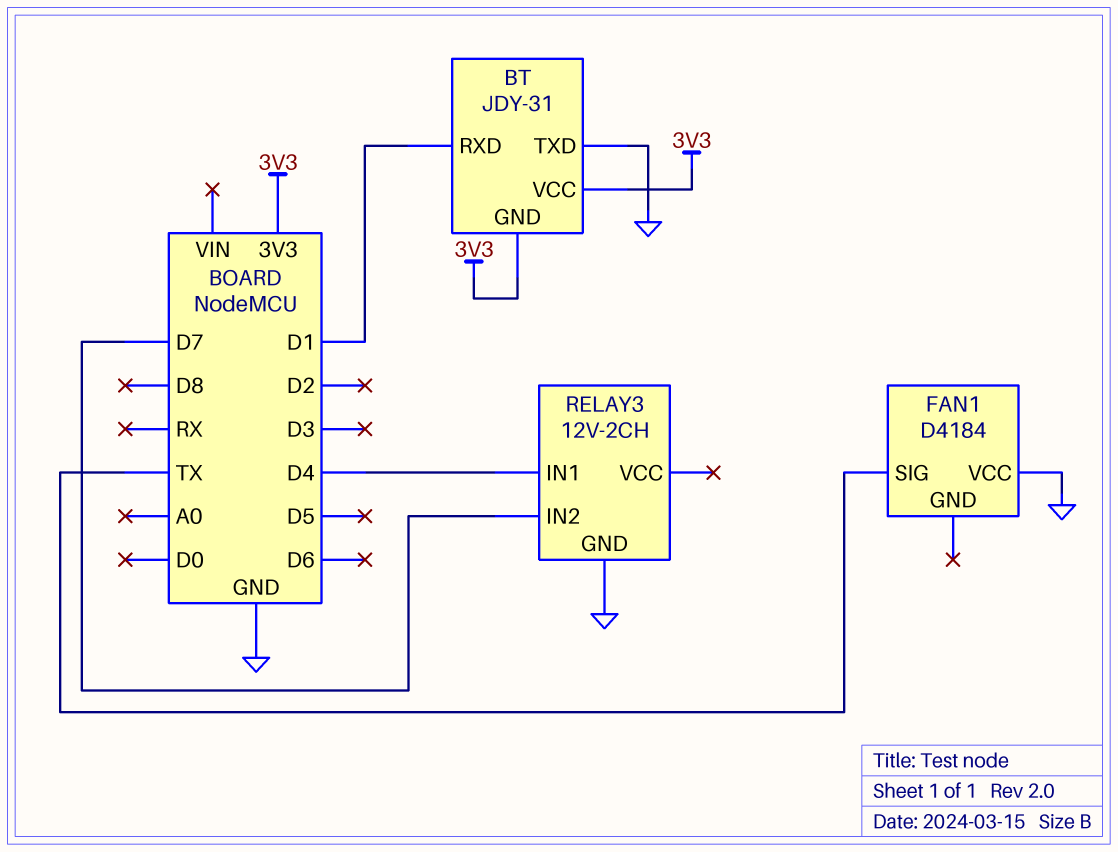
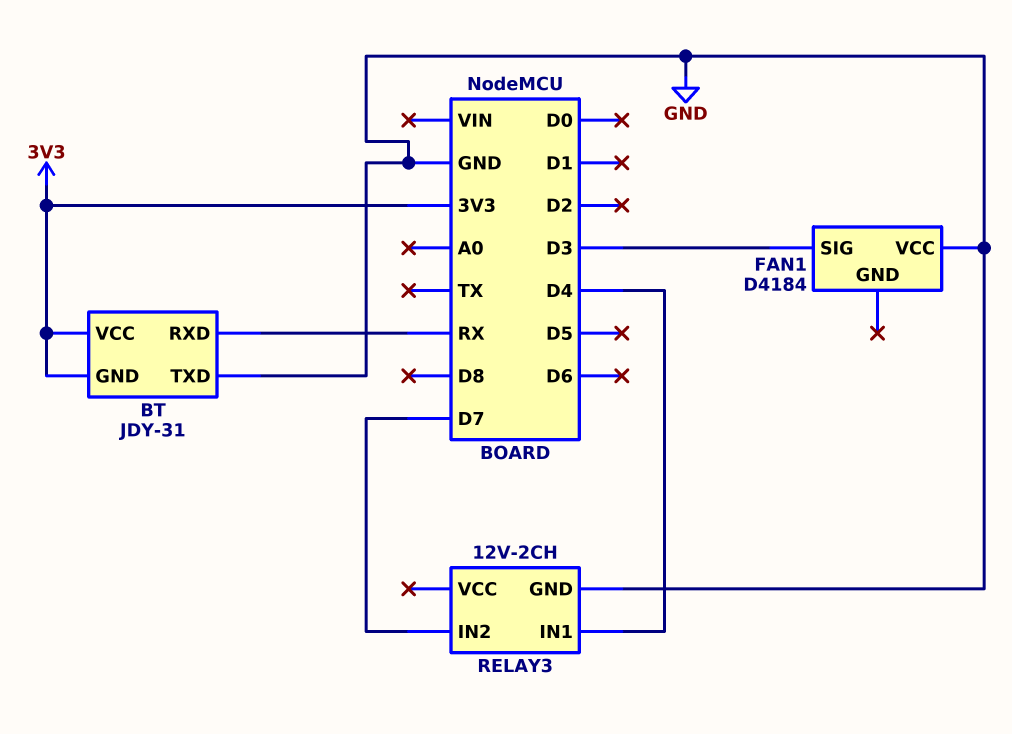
BT pin RXD: D1 -> RX
FAN1 pin SIG: TX -> D3

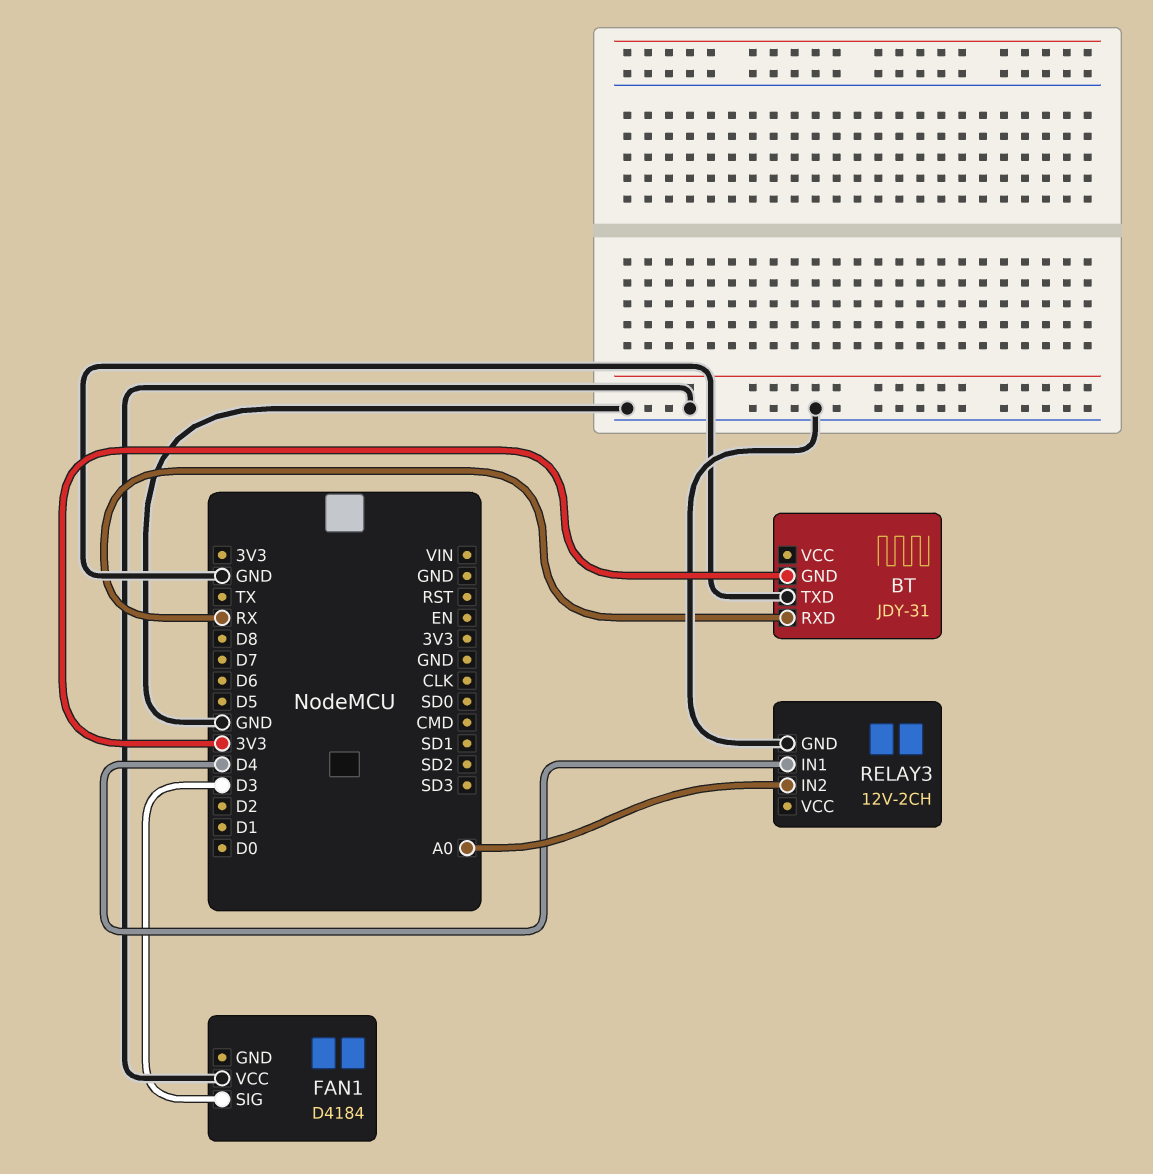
BT pin VCC: 3V3 -> none
RELAY3 pin IN2: D7 -> A0

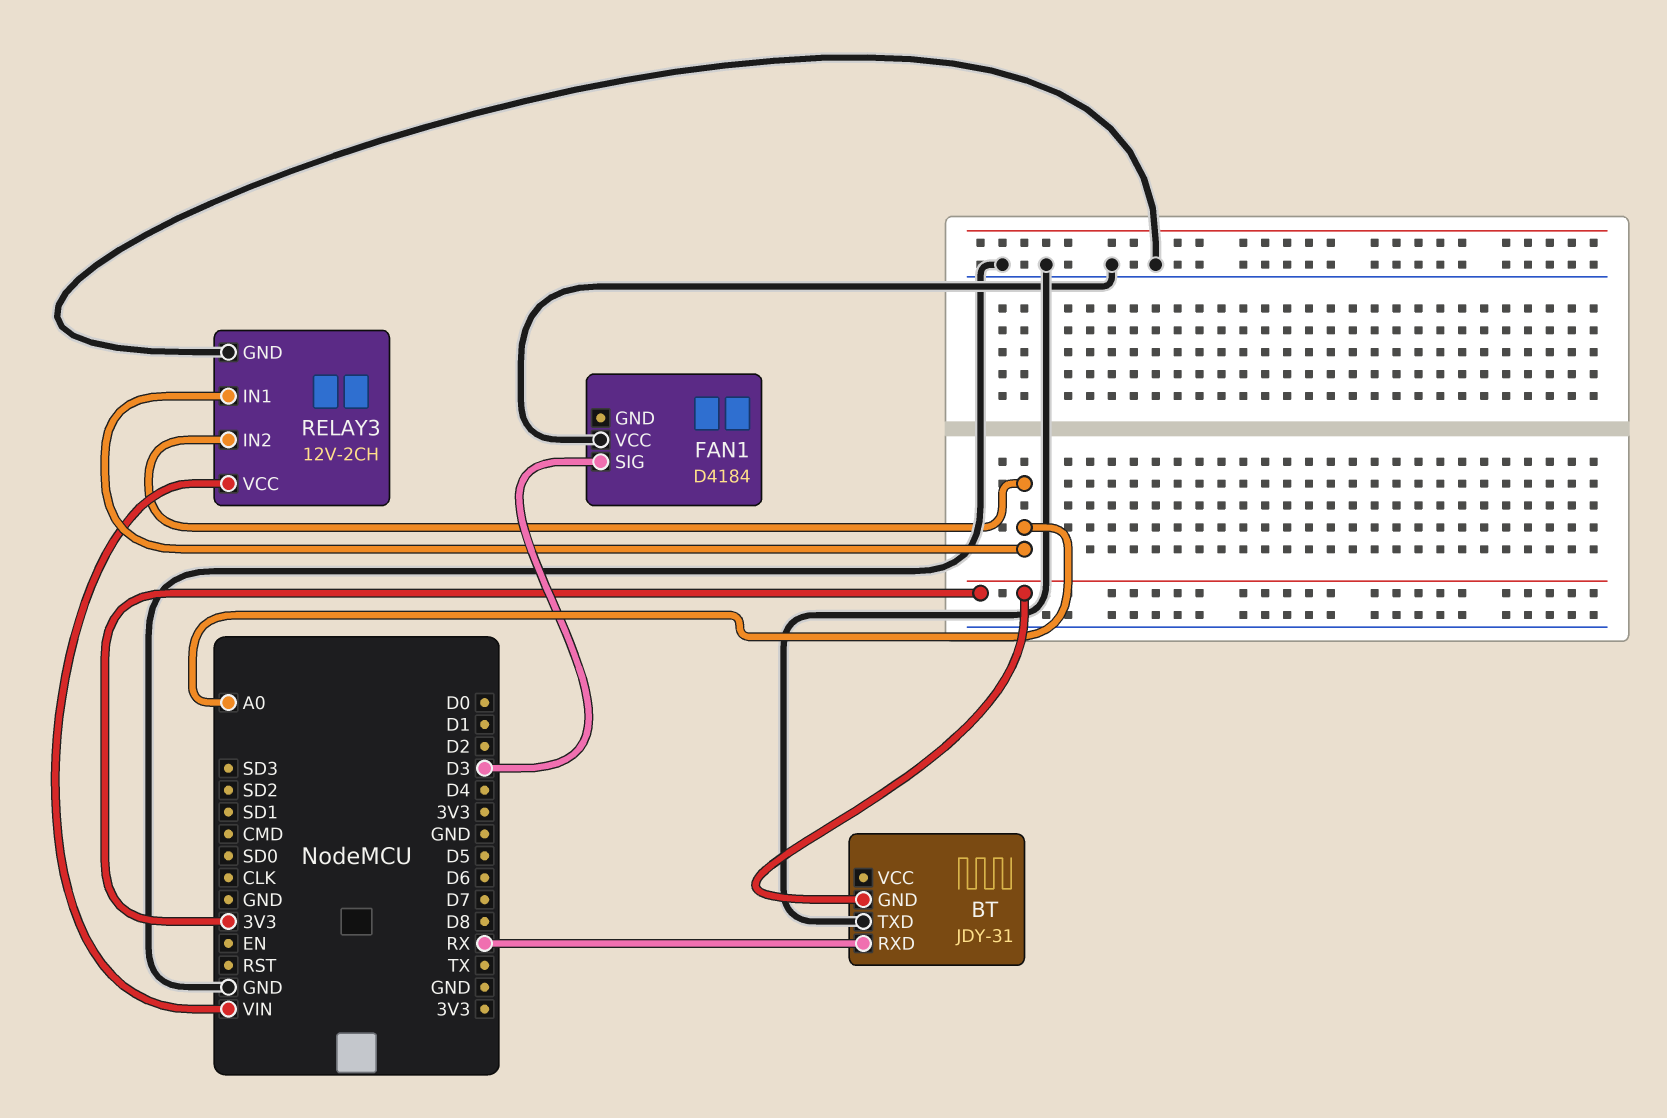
RELAY3 pin IN1: D4 -> A0
RELAY3 pin VCC: none -> VIN

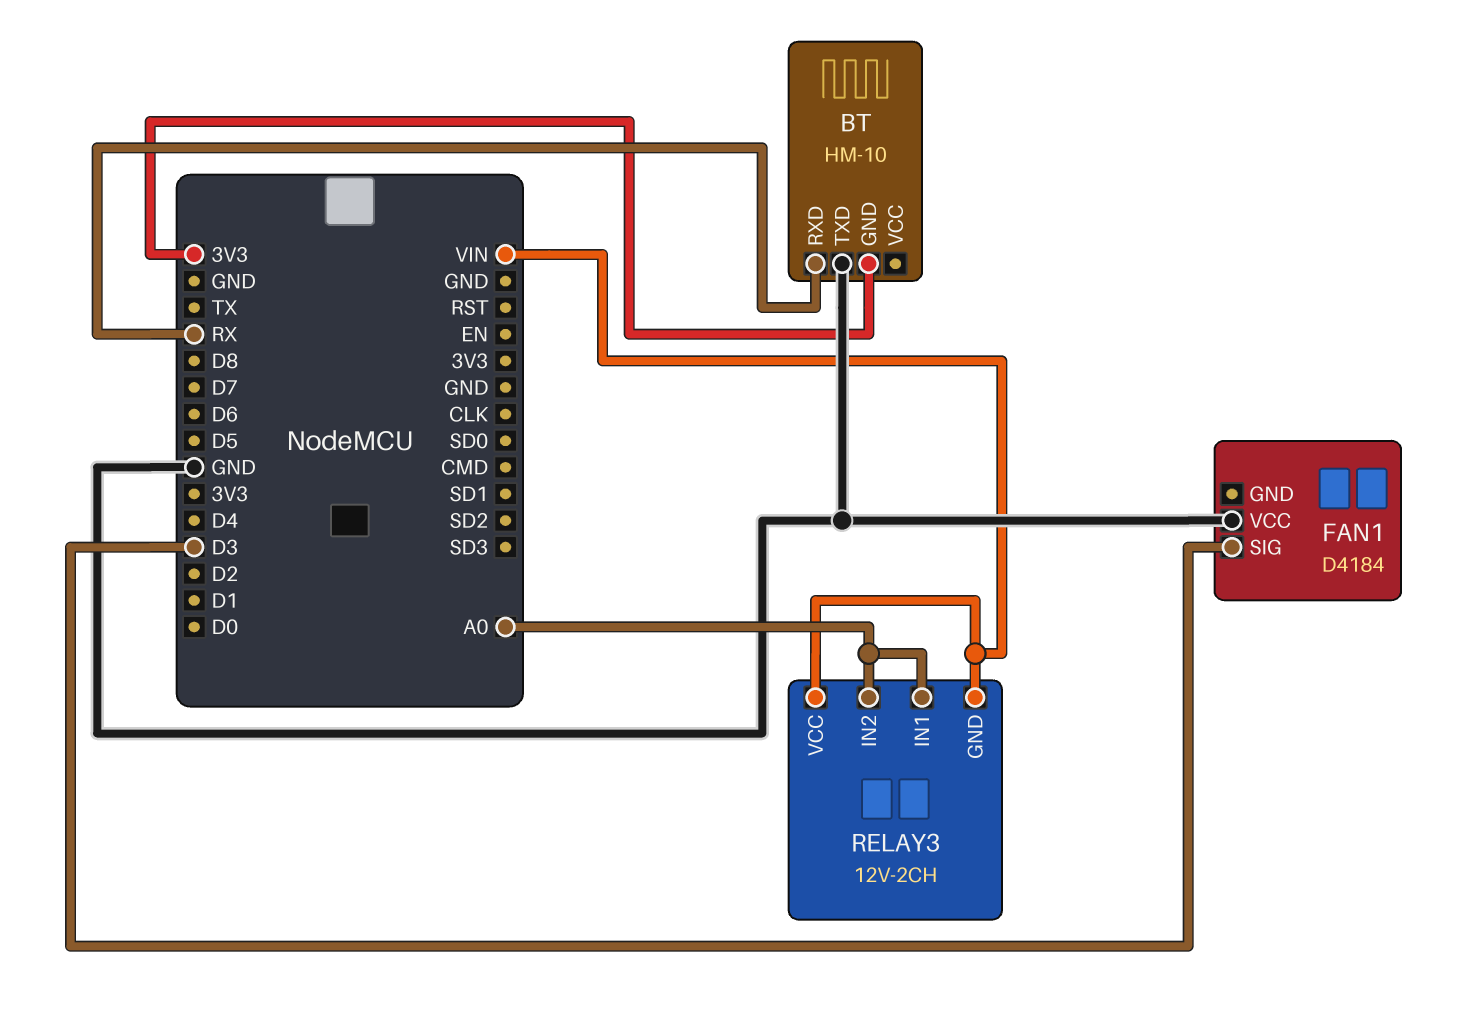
BT: JDY-31 -> HM-10
RELAY3 pin GND: GND -> VIN

